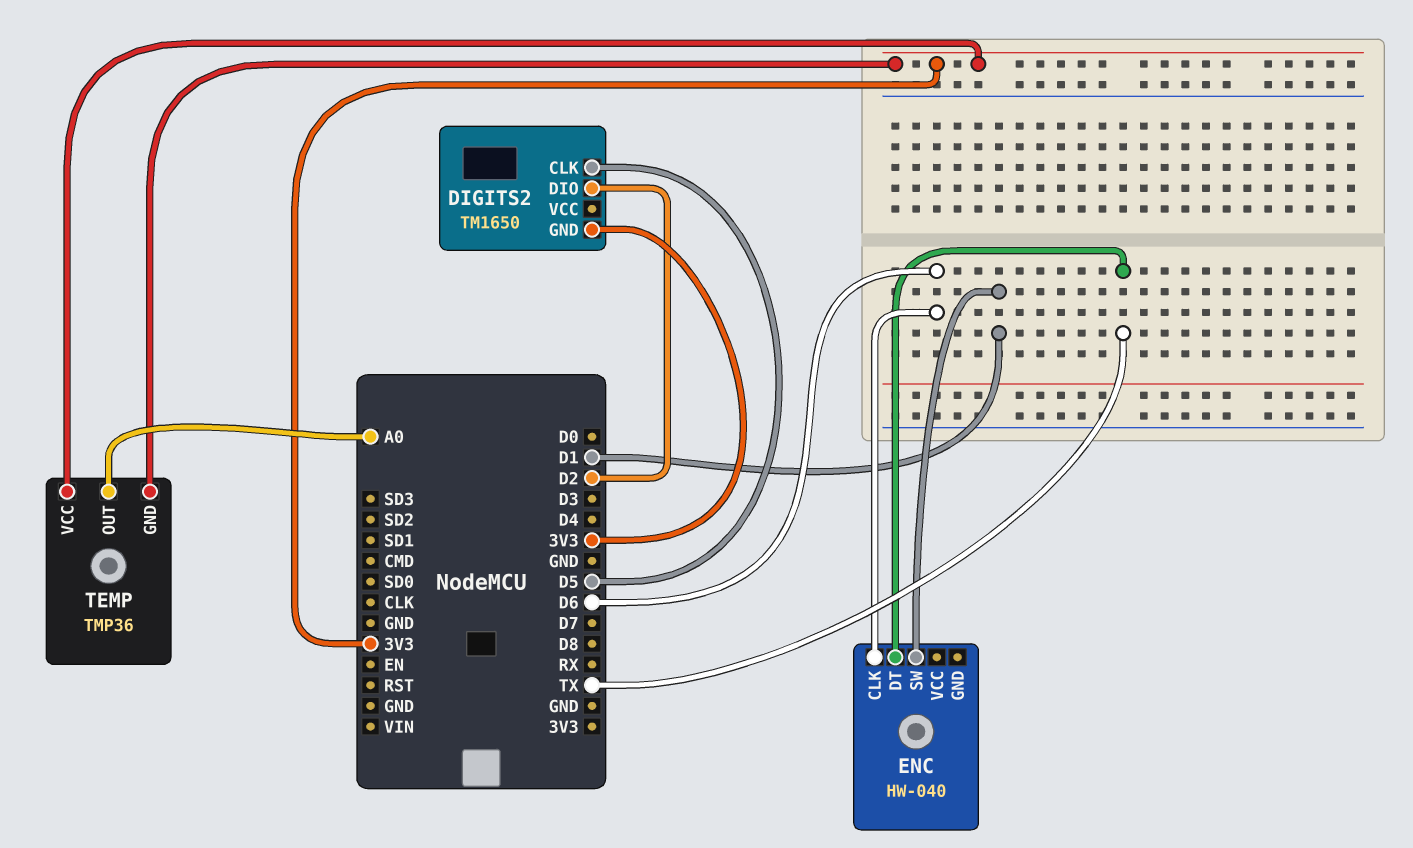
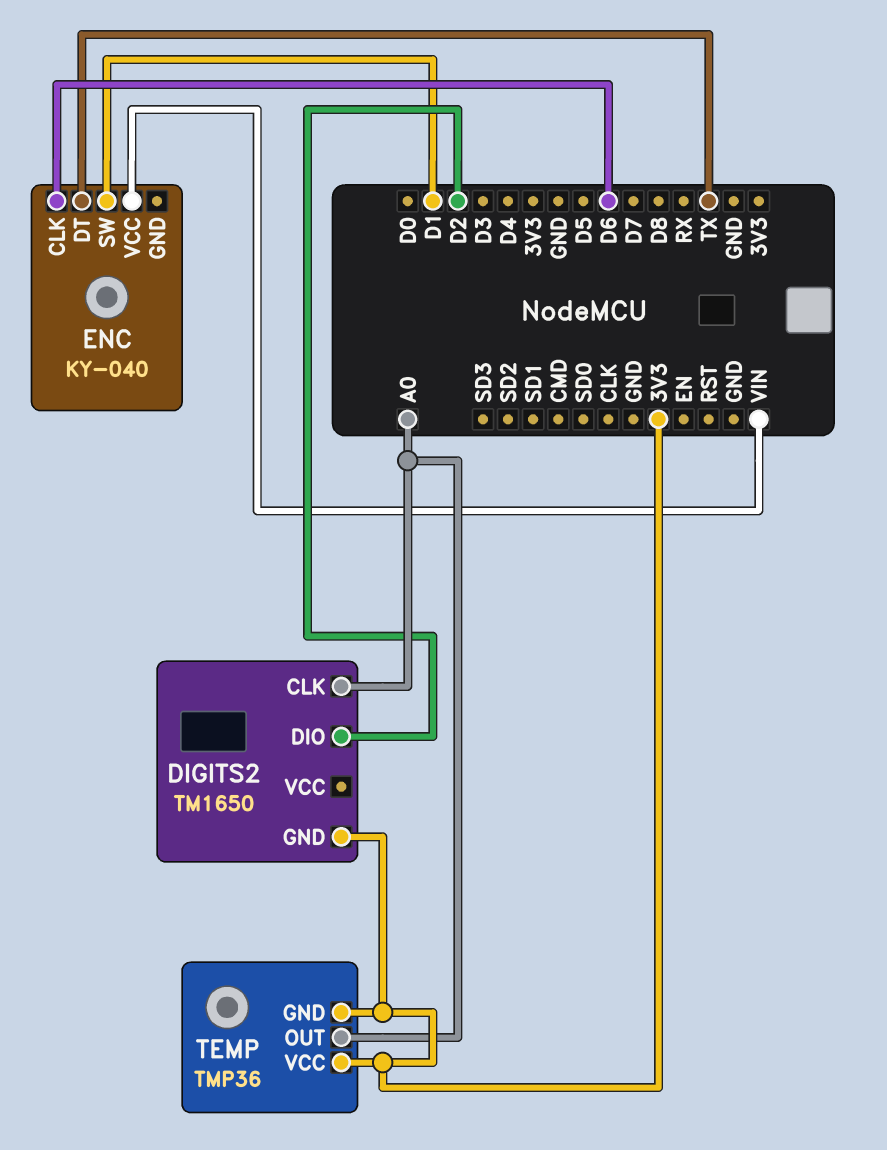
DIGITS2 pin CLK: D5 -> A0
ENC: HW-040 -> KY-040
ENC pin VCC: none -> VIN

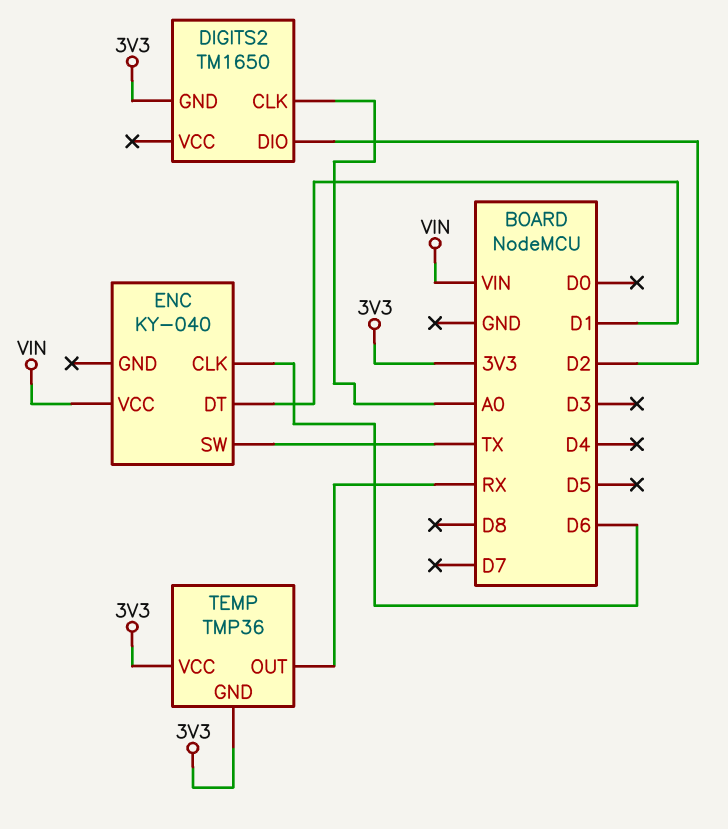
ENC pin DT: TX -> D1
ENC pin SW: D1 -> TX
TEMP pin OUT: A0 -> RX

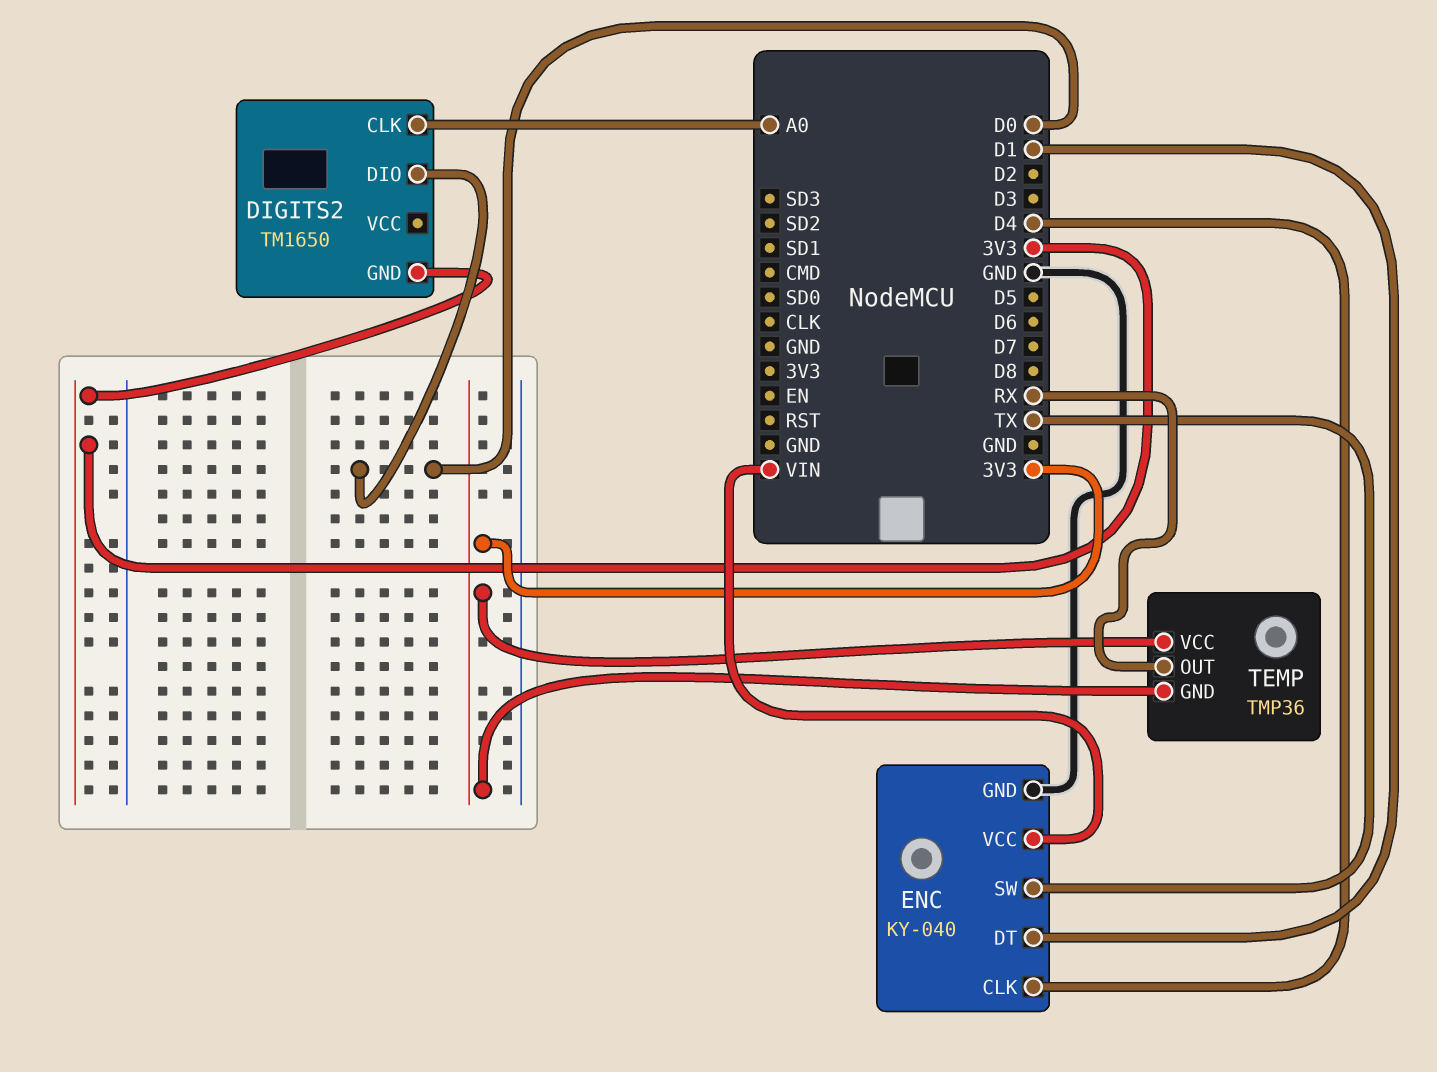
DIGITS2 pin DIO: D2 -> D0
ENC pin CLK: D6 -> D4
ENC pin GND: none -> GND

